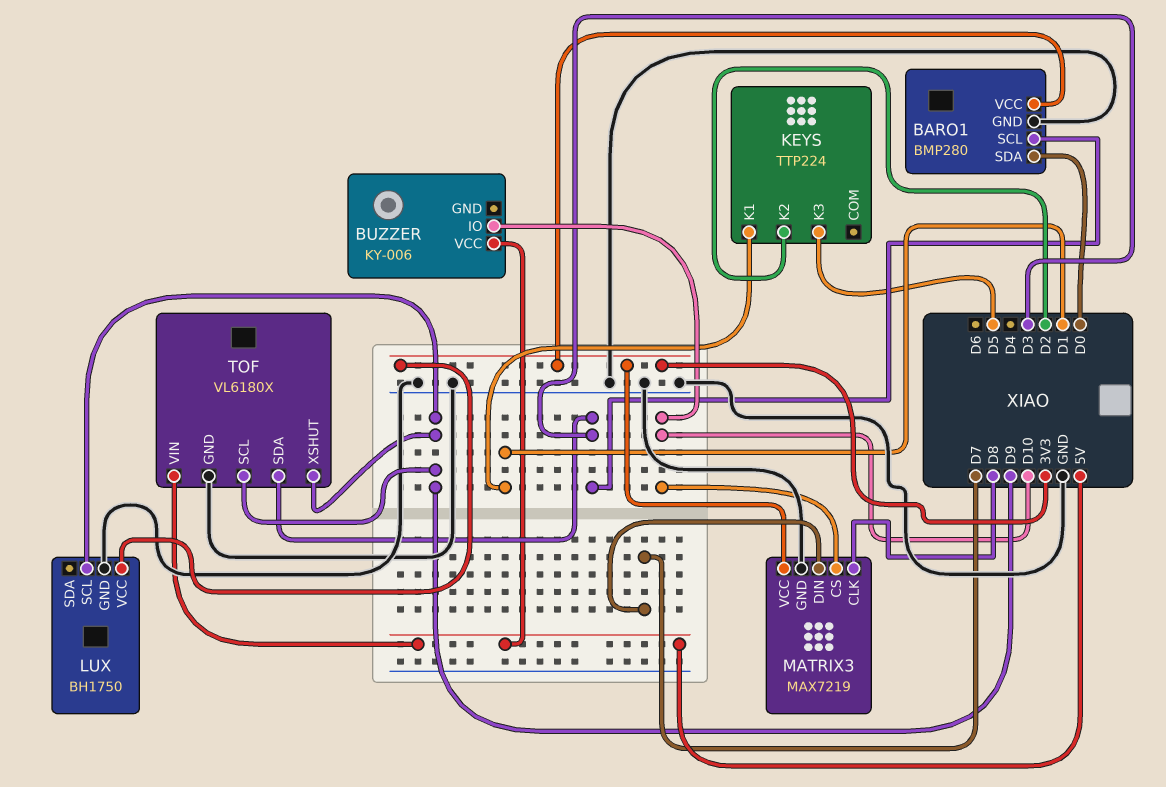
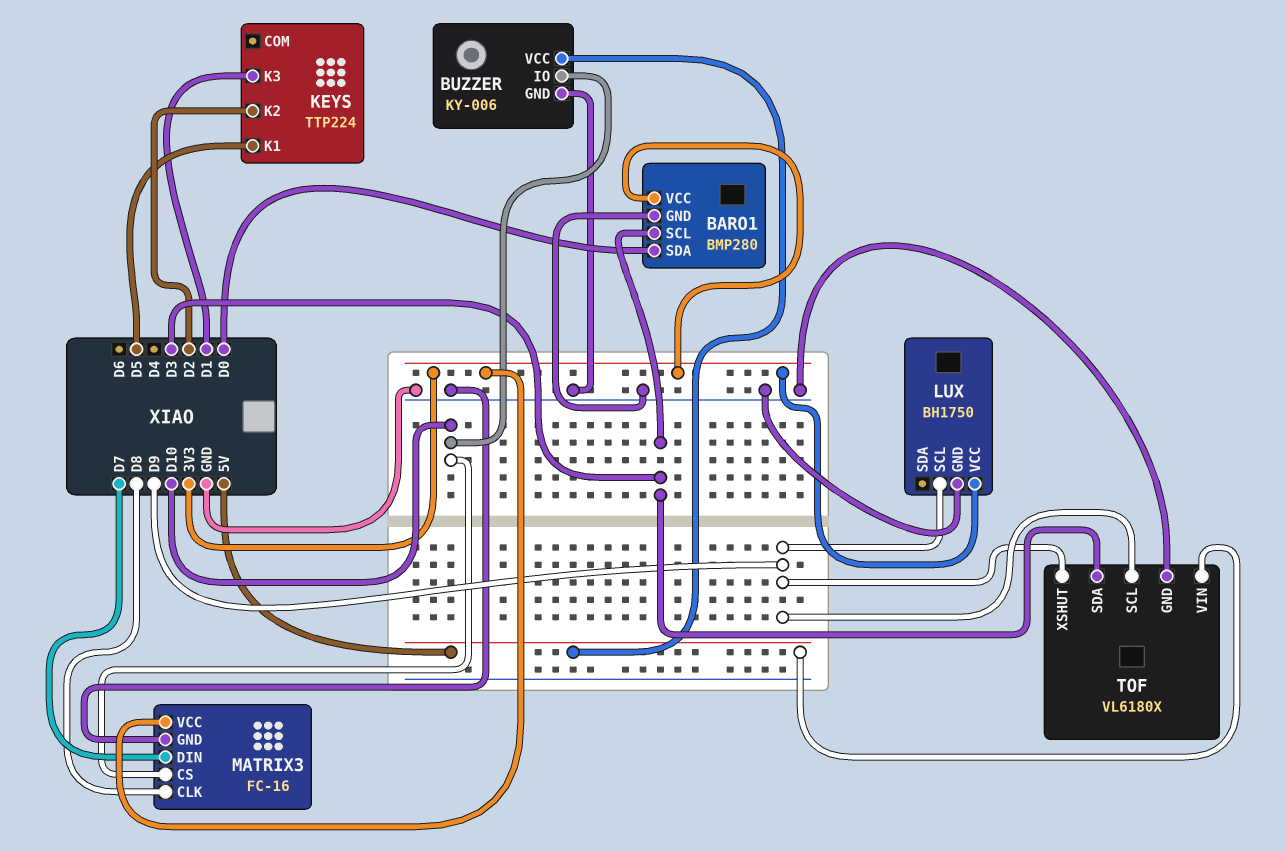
BUZZER pin GND: none -> GND
KEYS pin K1: D1 -> D5
KEYS pin K3: D5 -> D1
MATRIX3: MAX7219 -> FC-16

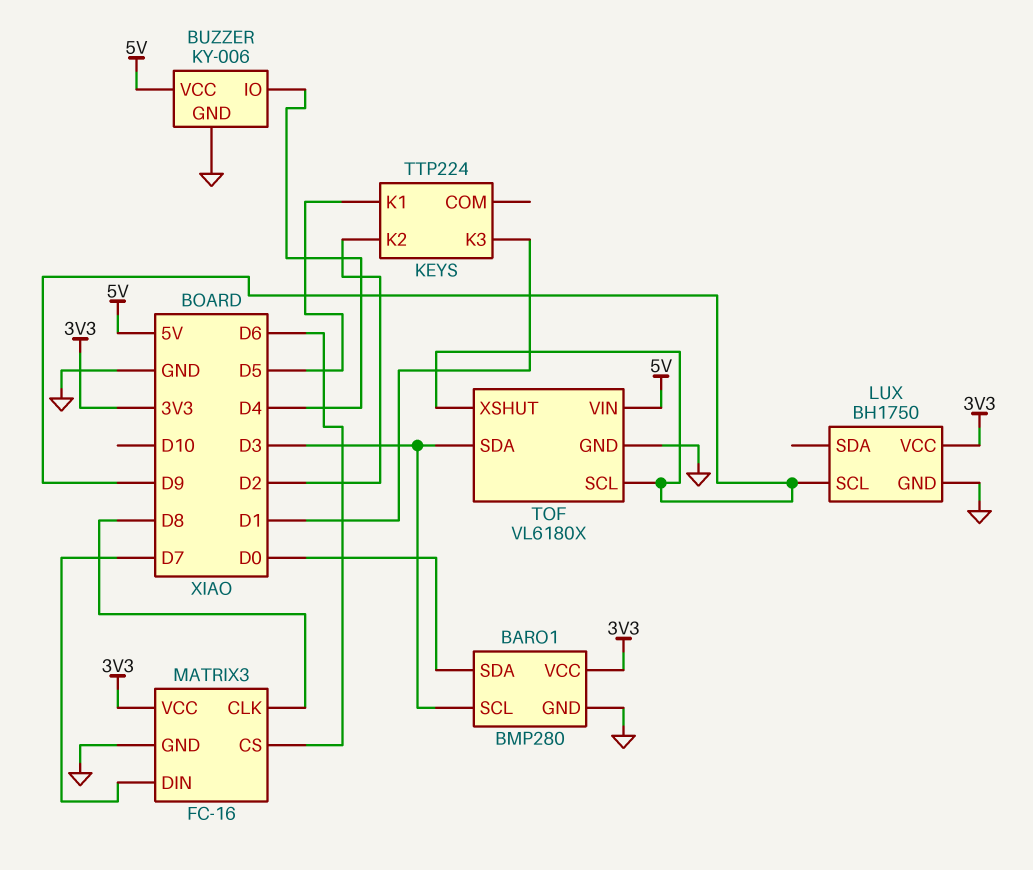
BUZZER pin IO: D10 -> D4
MATRIX3 pin CS: D10 -> D6

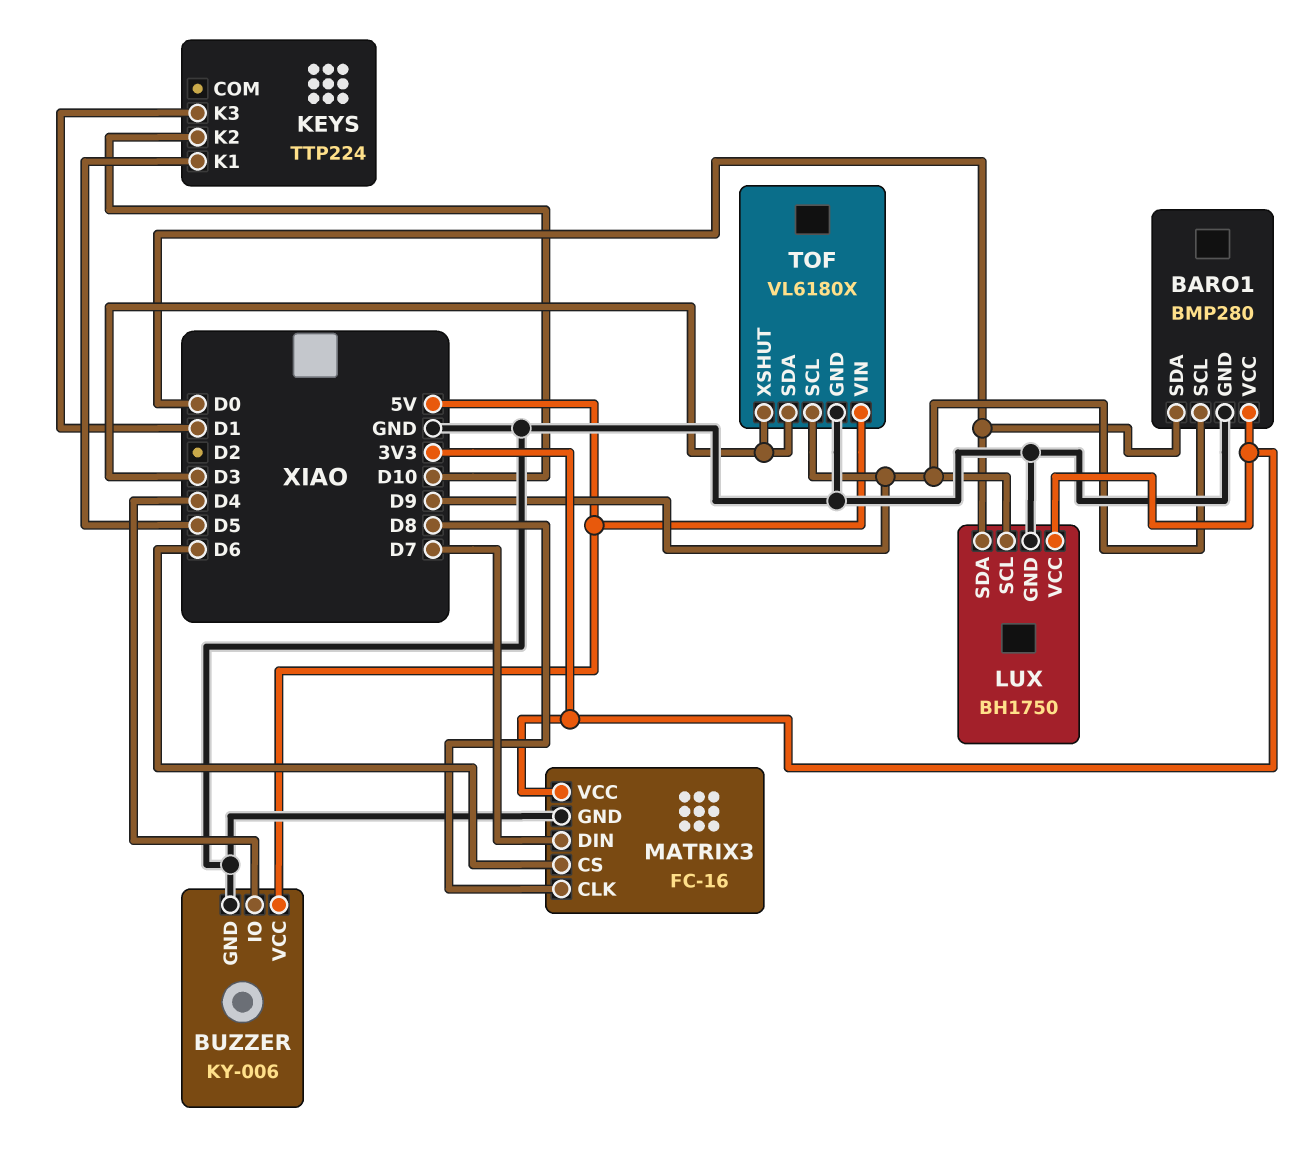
BARO1 pin SCL: D3 -> D9
KEYS pin K2: D2 -> D10
LUX pin SDA: none -> D0
TOF pin XSHUT: D9 -> D3

